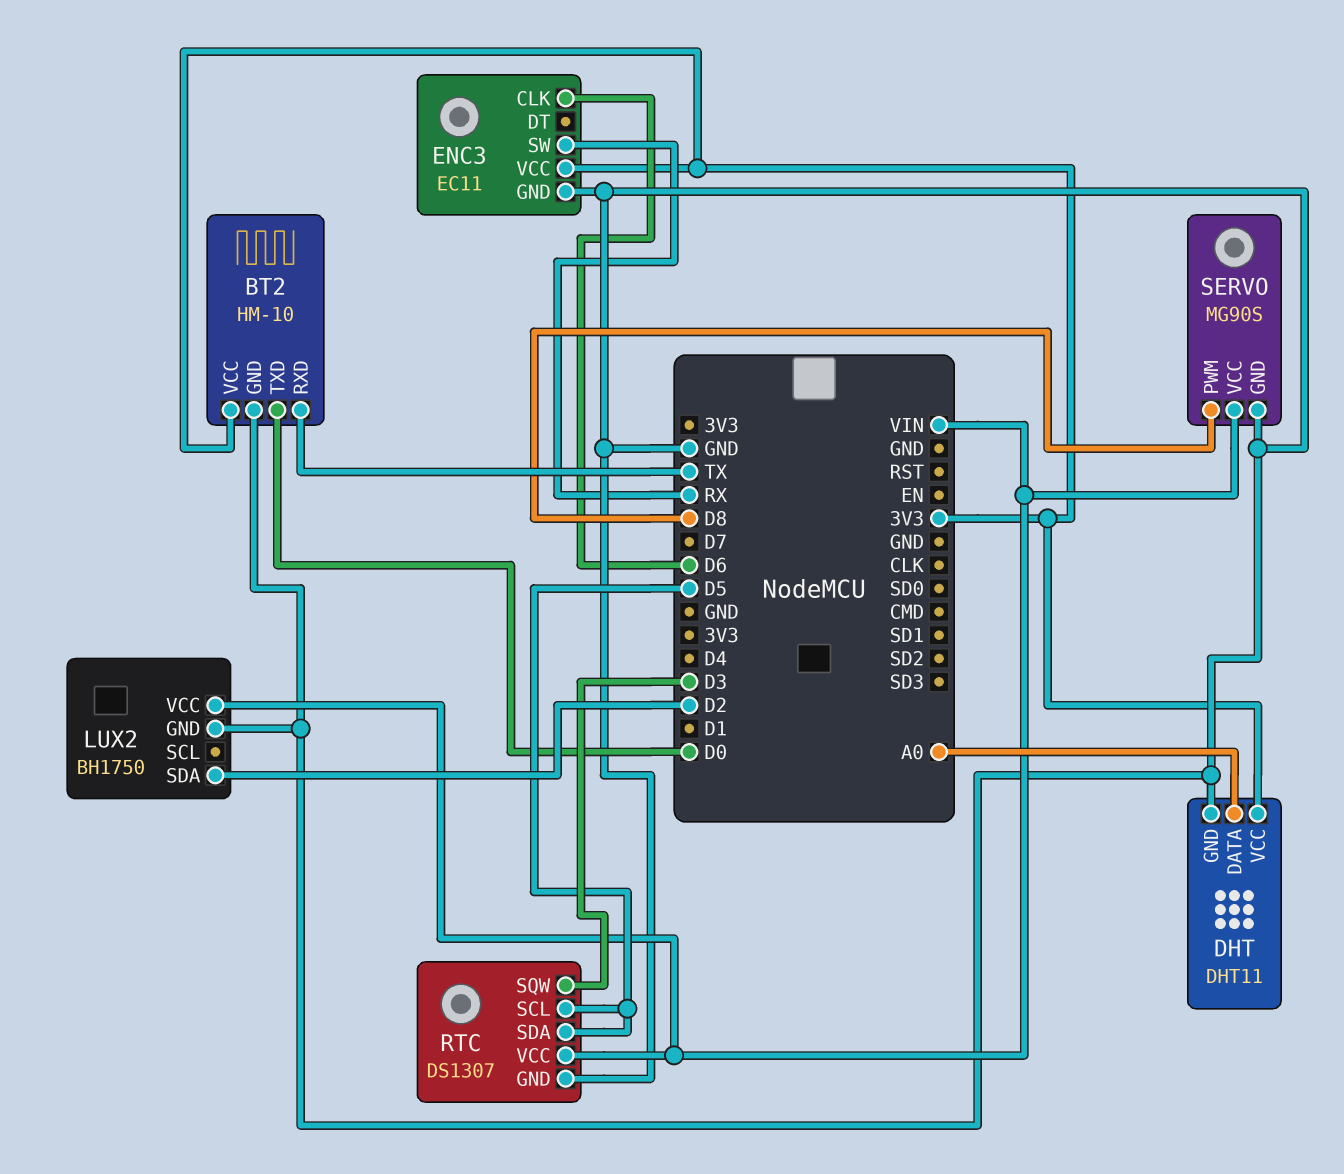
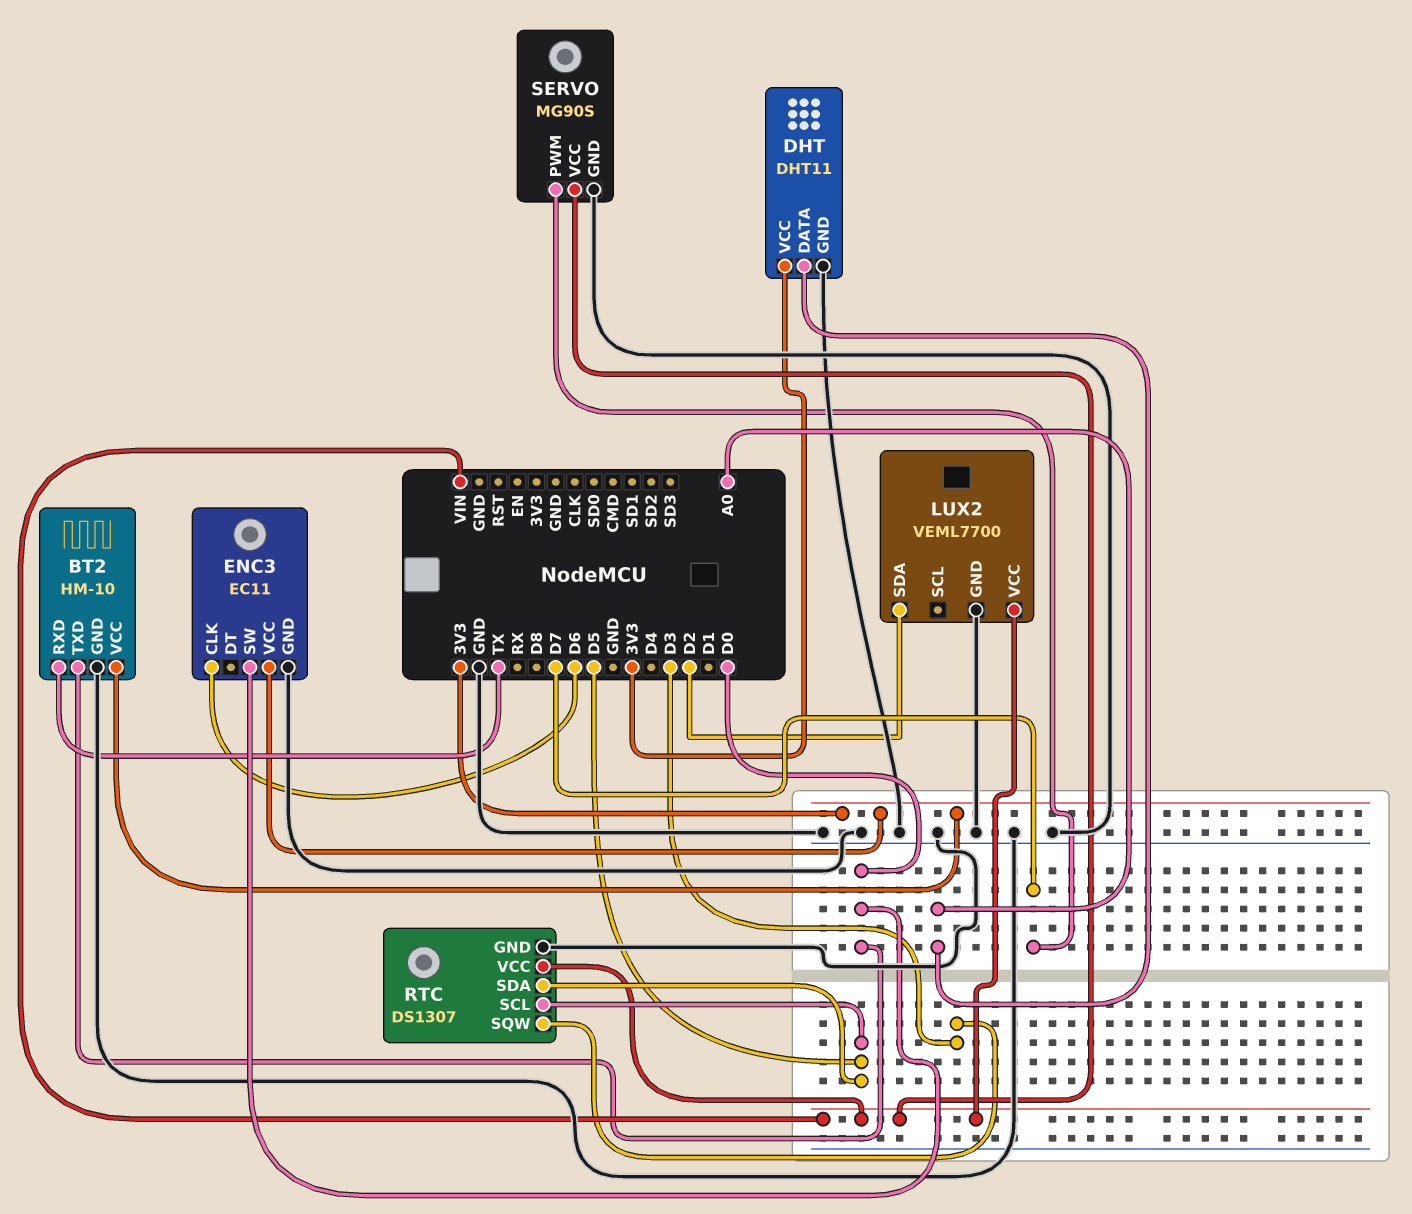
ENC3 pin SW: RX -> D0
LUX2: BH1750 -> VEML7700
SERVO pin PWM: D8 -> D7

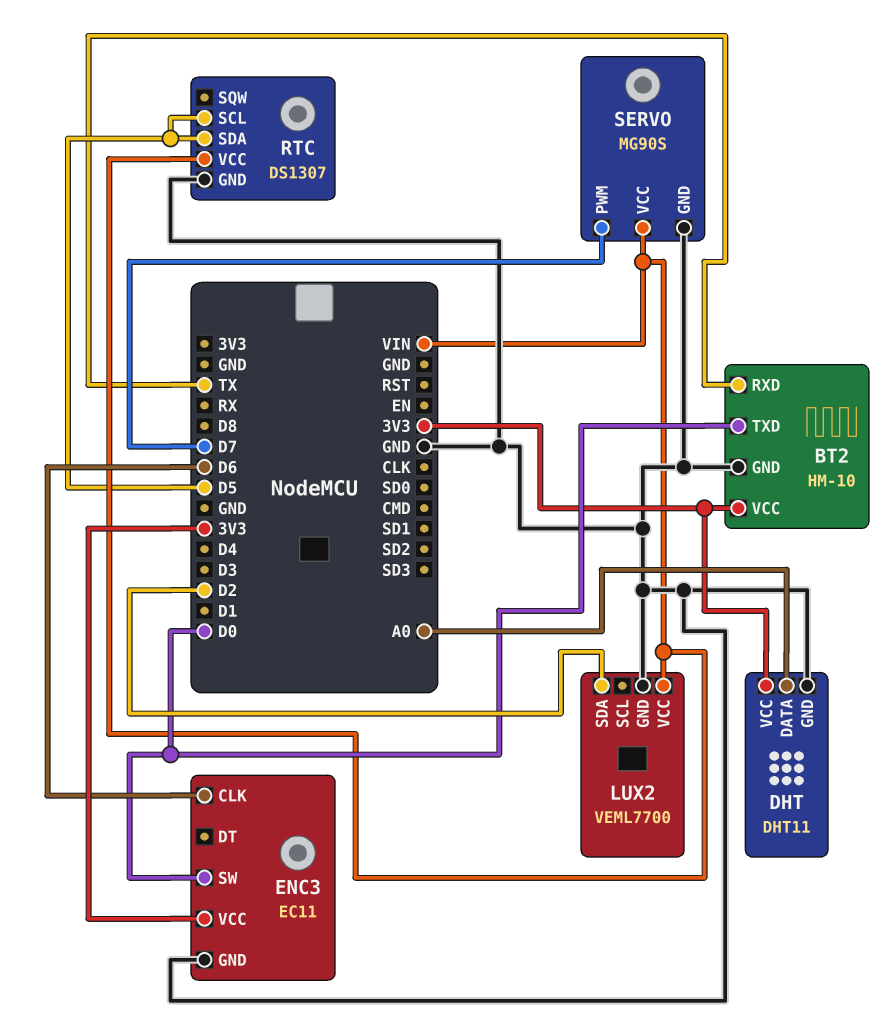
RTC pin SQW: D3 -> none

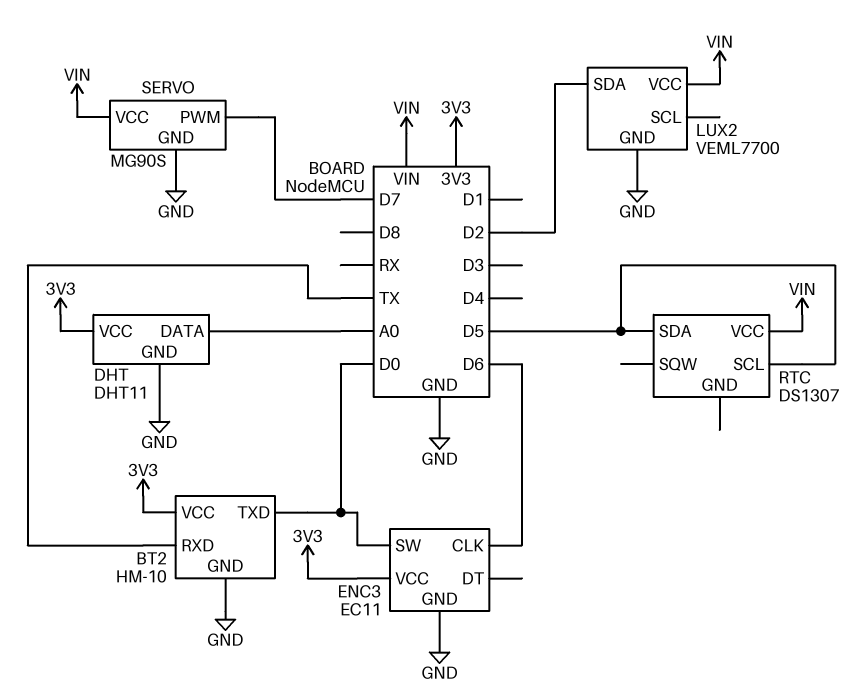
RTC pin GND: GND -> none

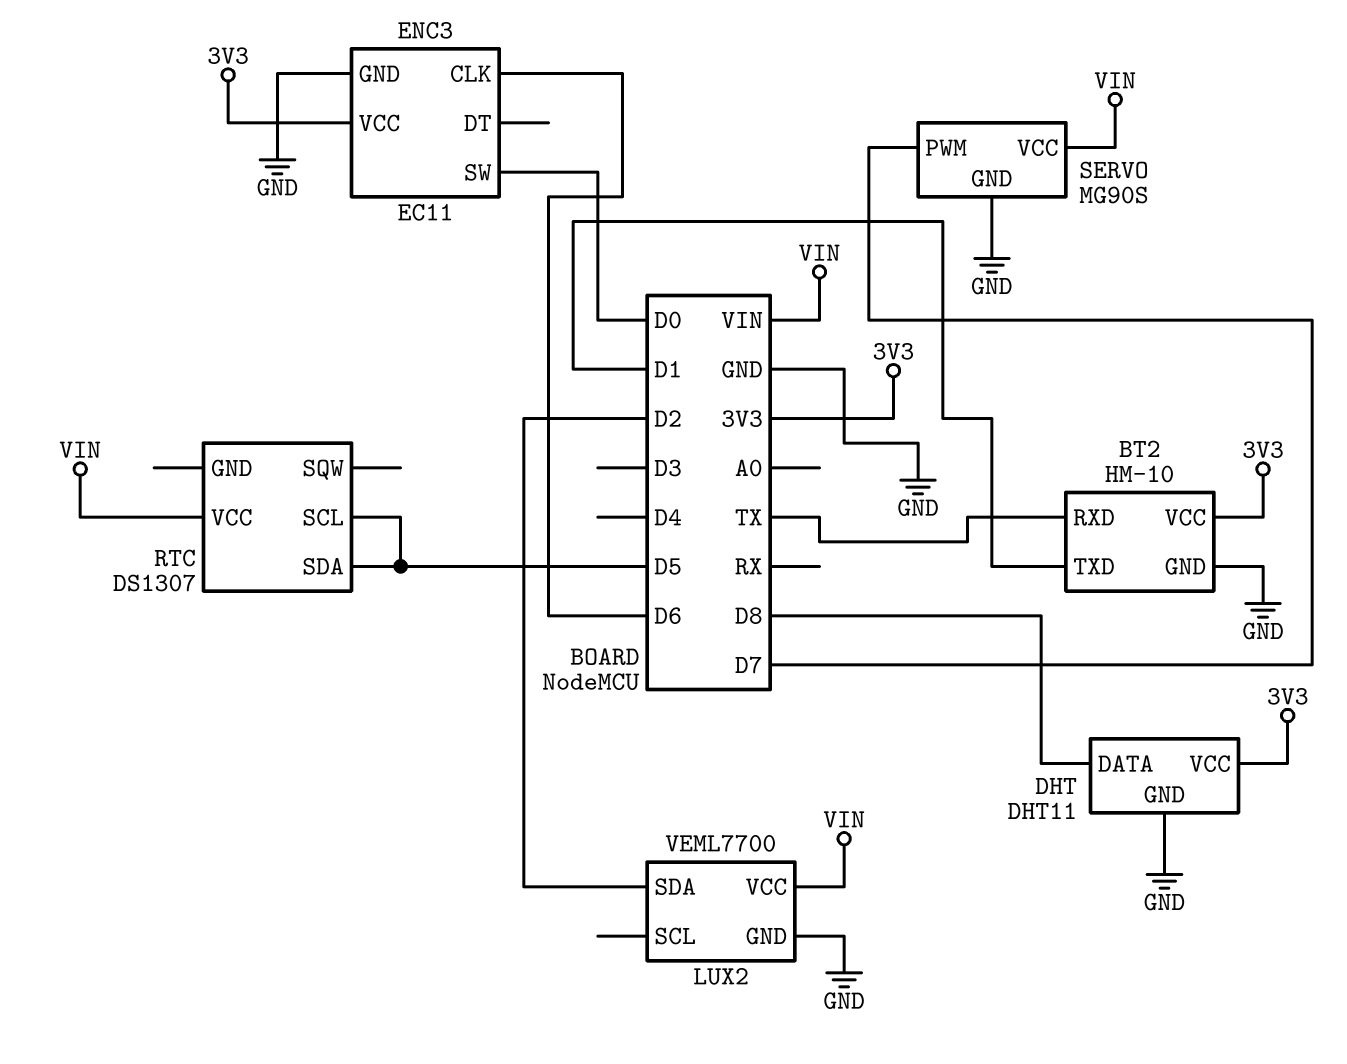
BT2 pin TXD: D0 -> D1
DHT pin DATA: A0 -> D8

